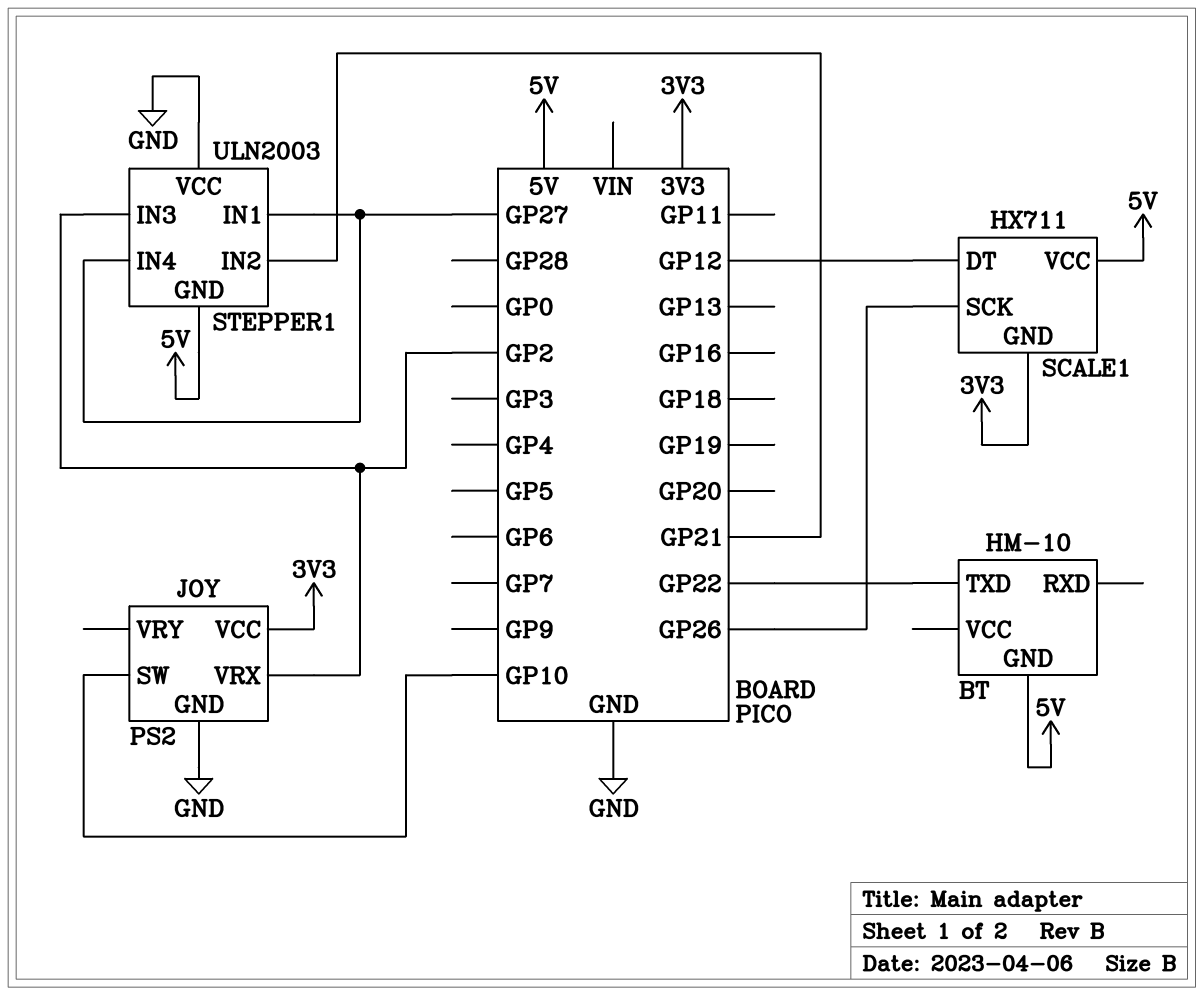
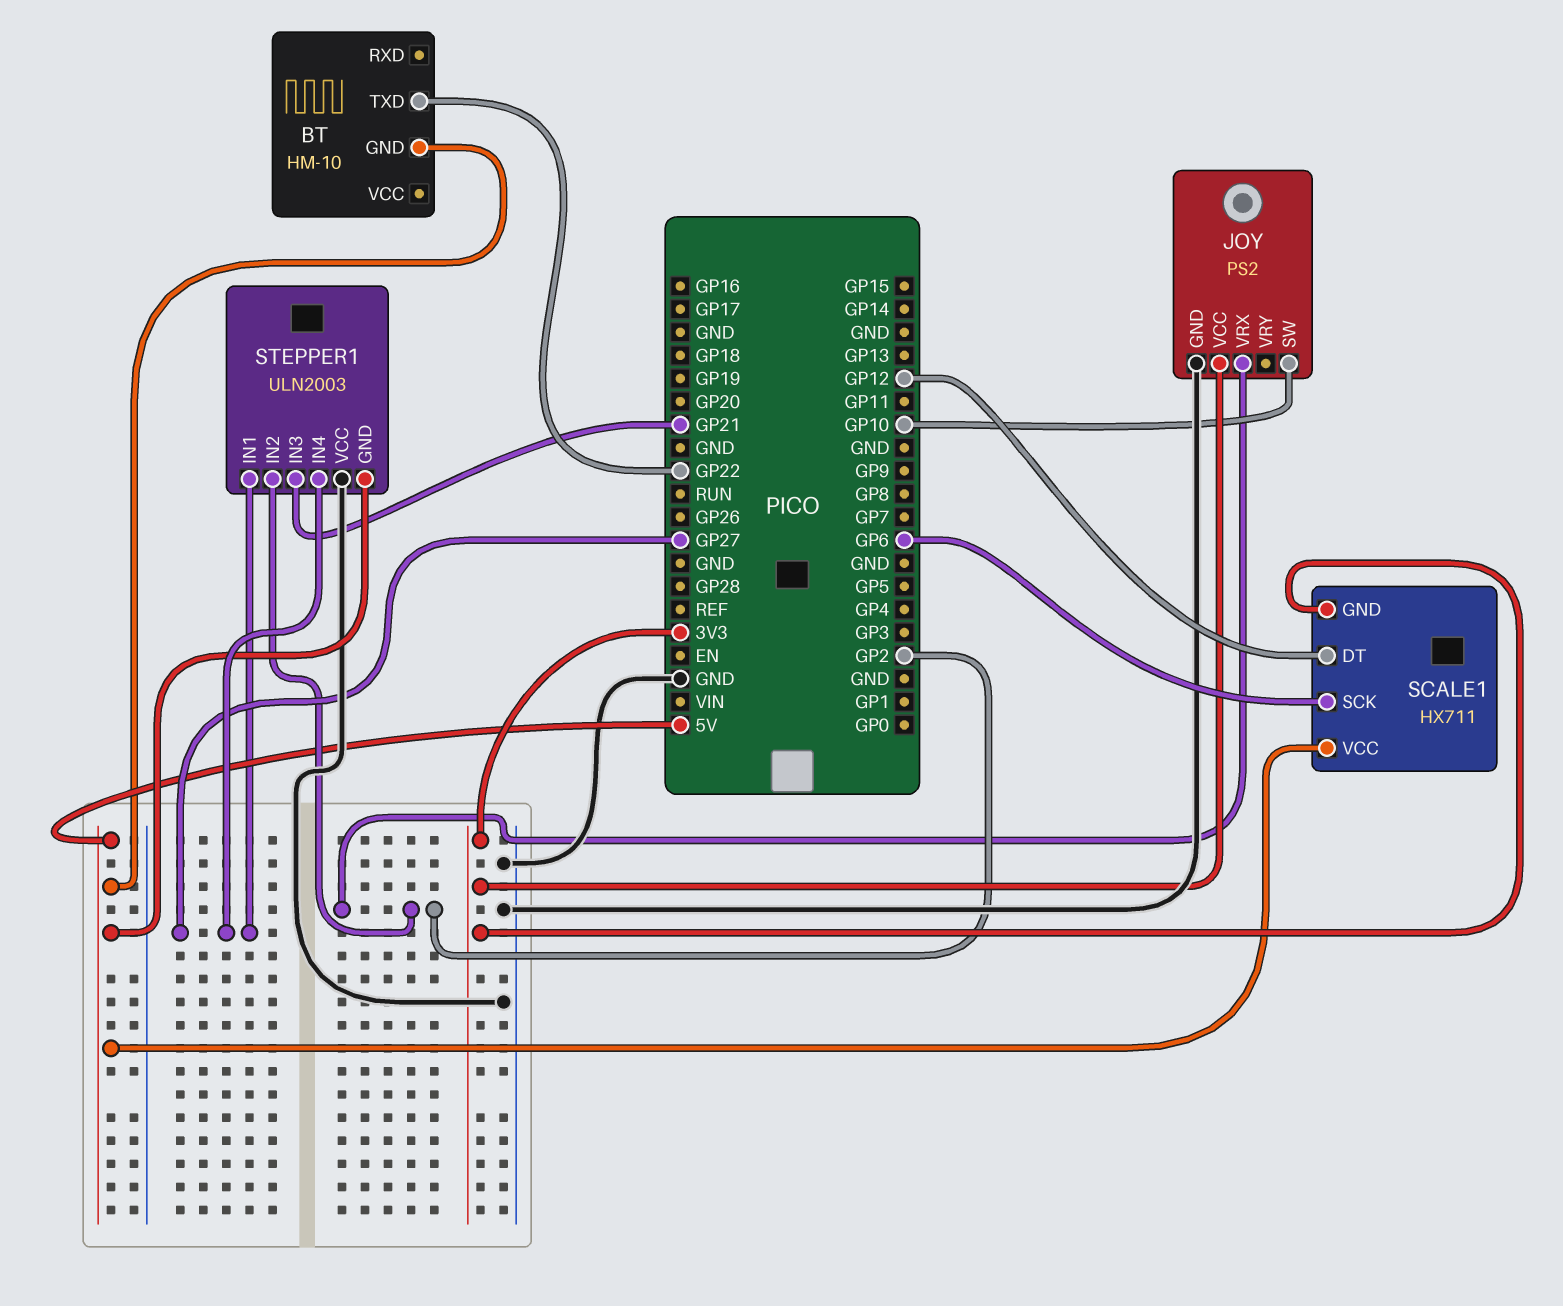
SCALE1 pin SCK: GP26 -> GP6
STEPPER1 pin IN2: GP21 -> GP2
STEPPER1 pin IN3: GP2 -> GP21

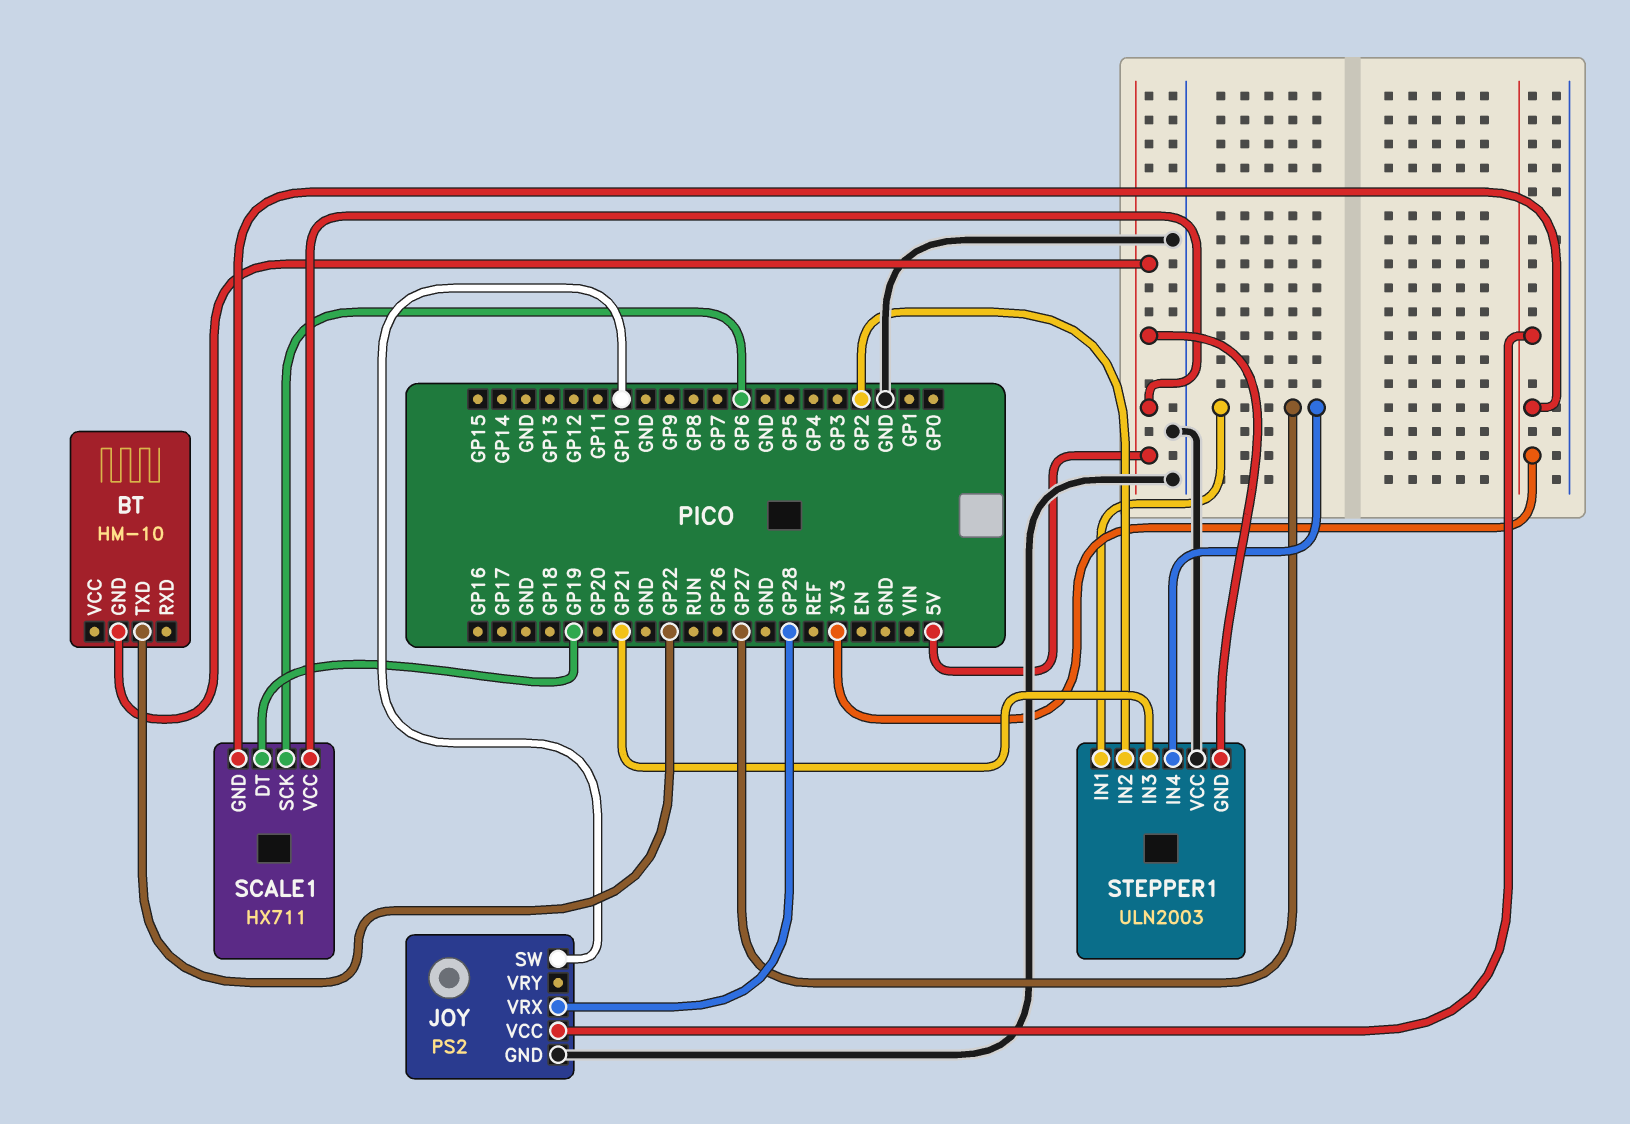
JOY pin VRX: GP2 -> GP28
SCALE1 pin DT: GP12 -> GP19

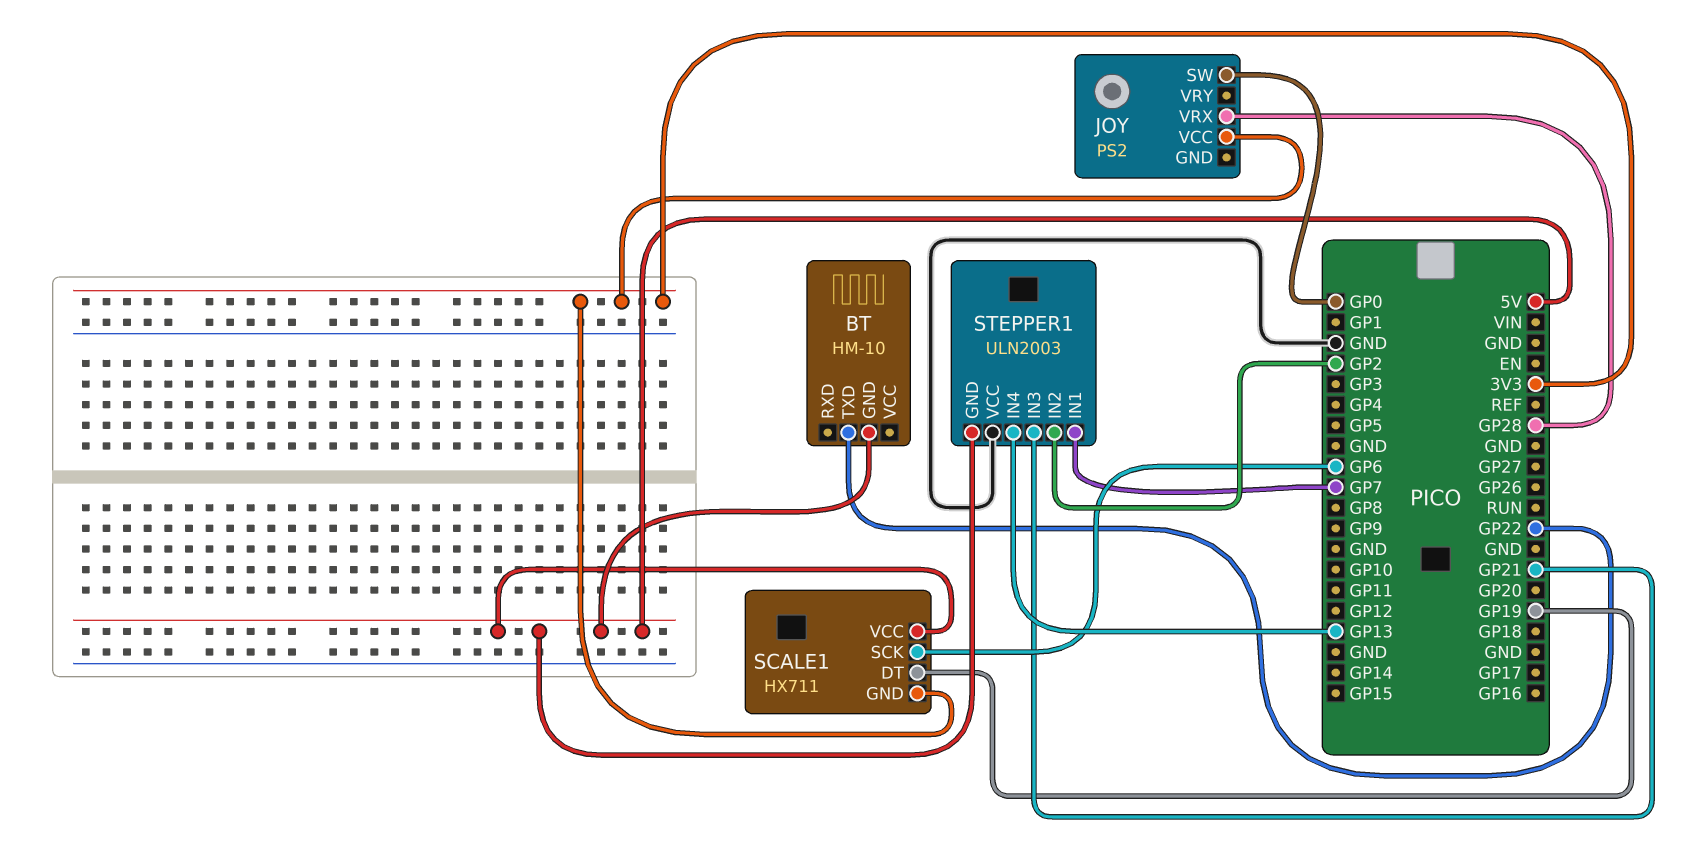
JOY pin GND: GND -> none
JOY pin SW: GP10 -> GP0
STEPPER1 pin IN1: GP27 -> GP7
STEPPER1 pin IN4: GP27 -> GP13

